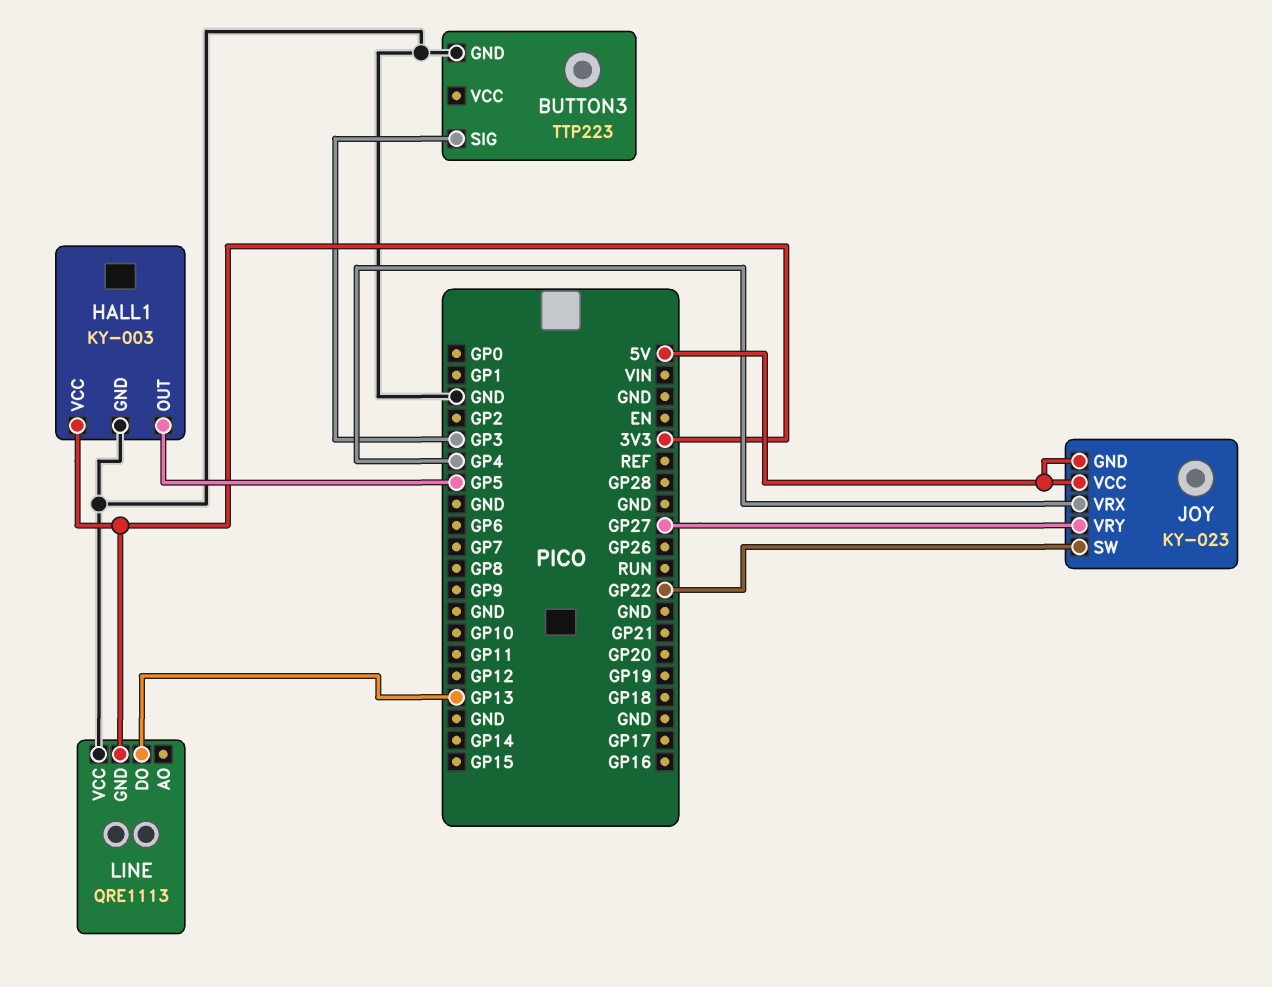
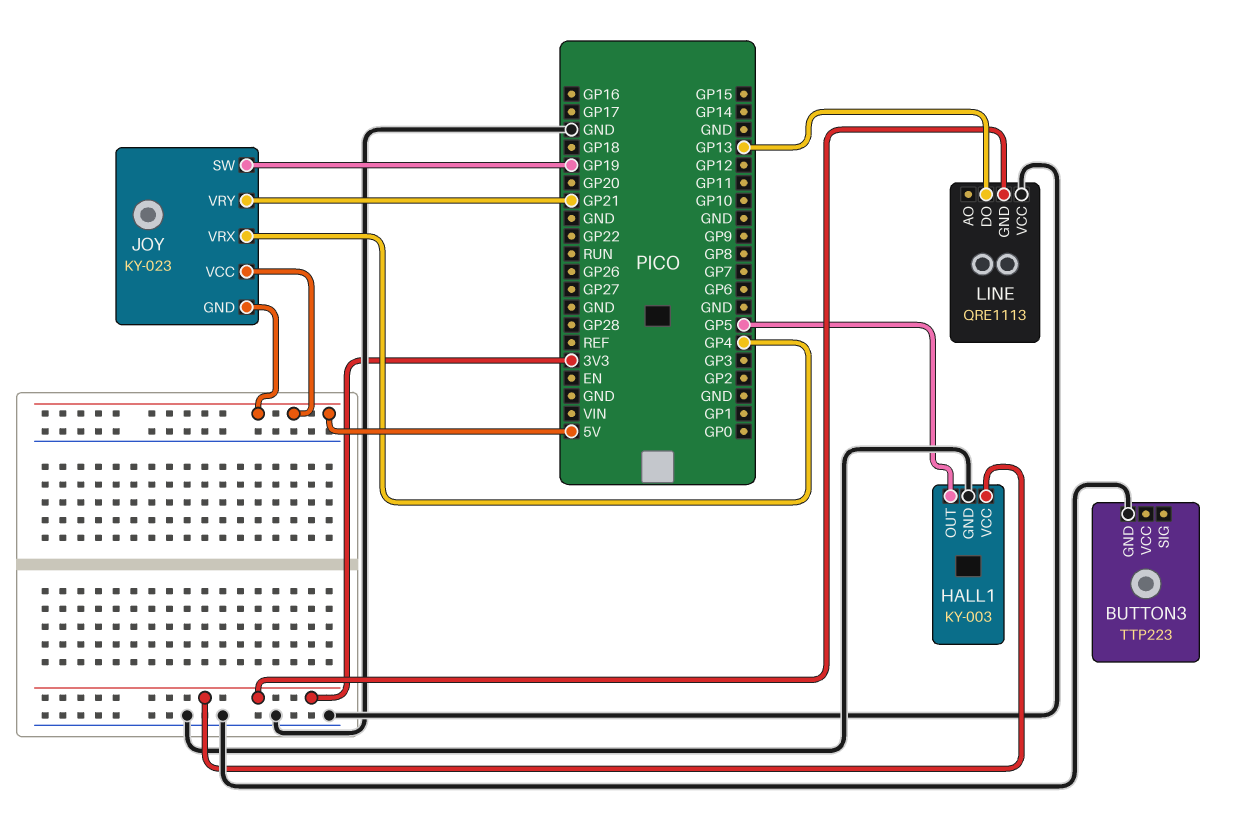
BUTTON3 pin SIG: GP3 -> none
JOY pin SW: GP22 -> GP19
JOY pin VRY: GP27 -> GP21

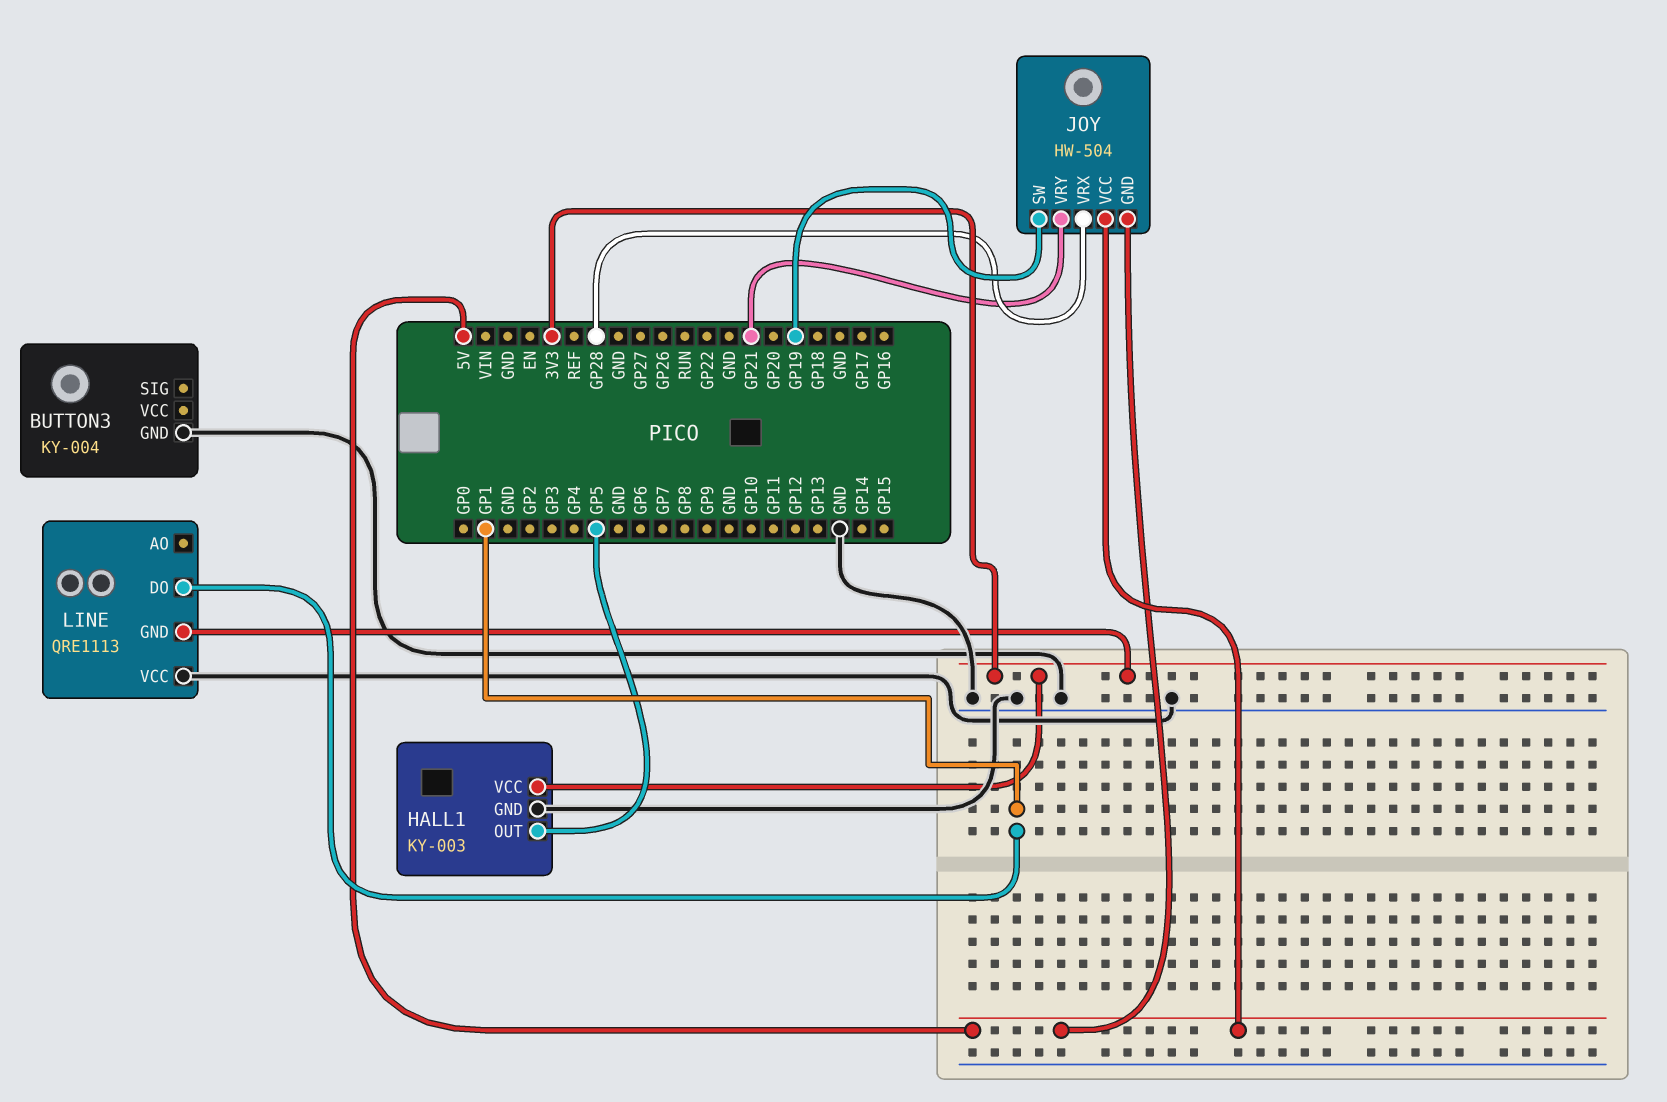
BUTTON3: TTP223 -> KY-004
JOY: KY-023 -> HW-504
JOY pin VRX: GP4 -> GP28
LINE pin DO: GP13 -> GP1

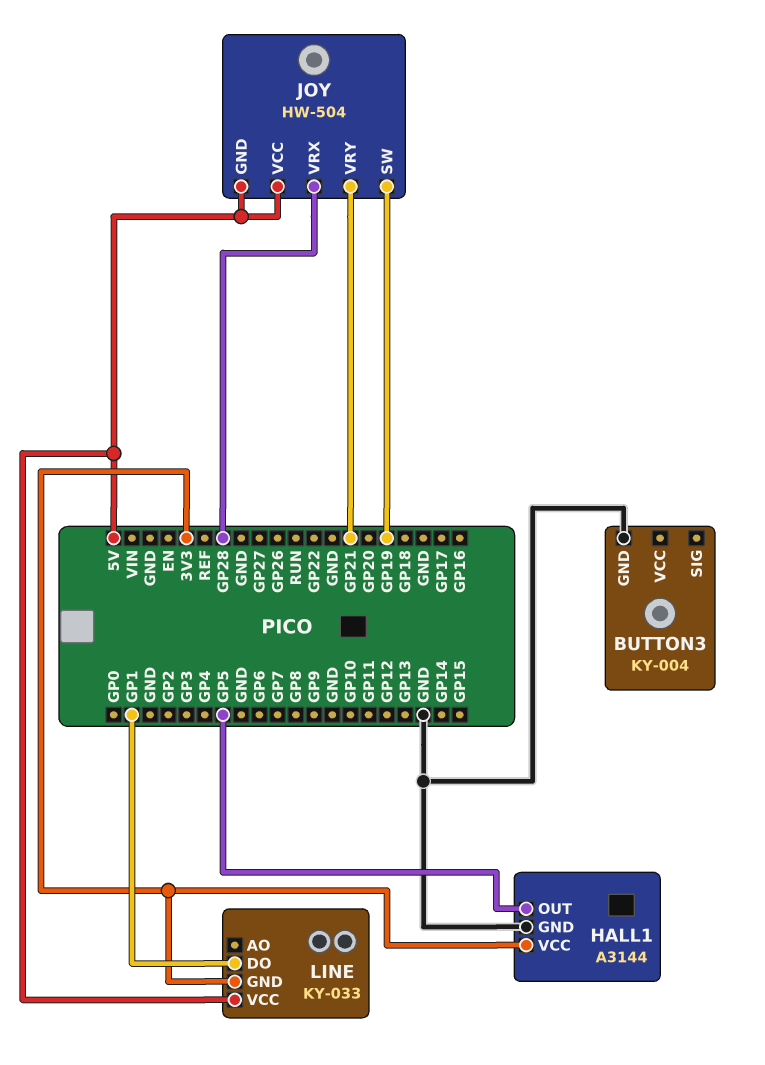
HALL1: KY-003 -> A3144
LINE: QRE1113 -> KY-033
LINE pin VCC: GND -> 5V

